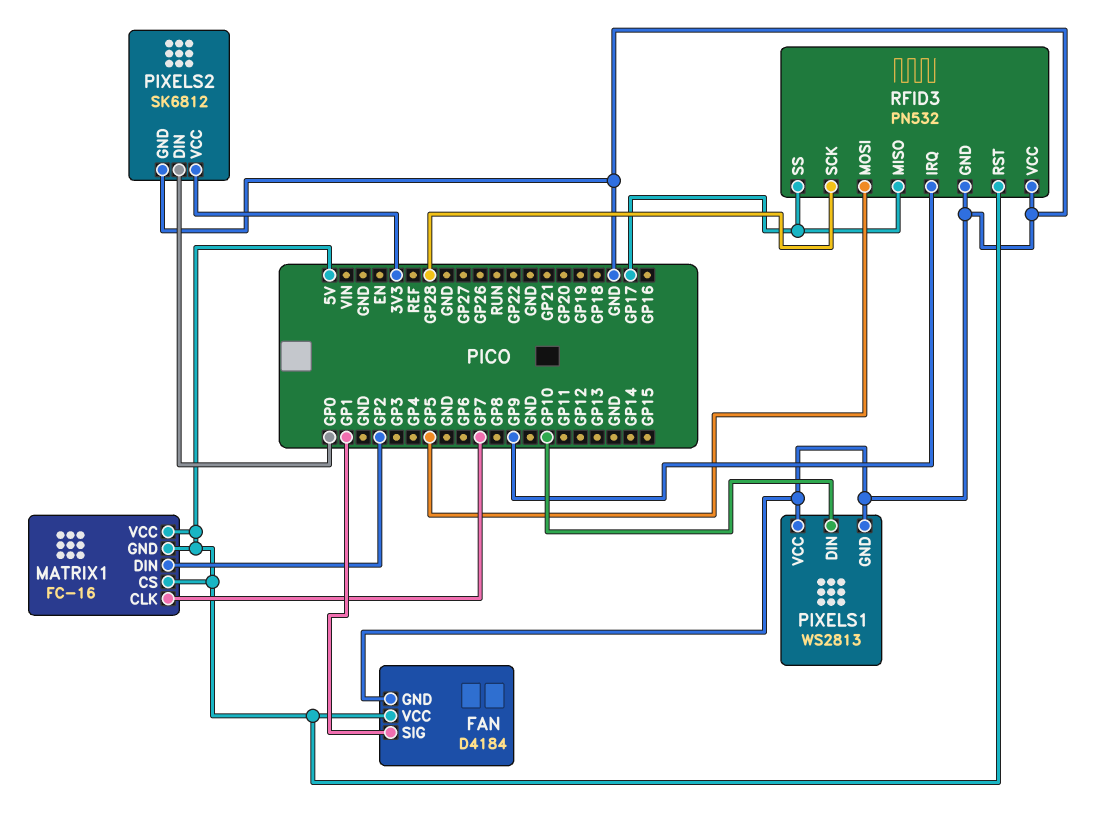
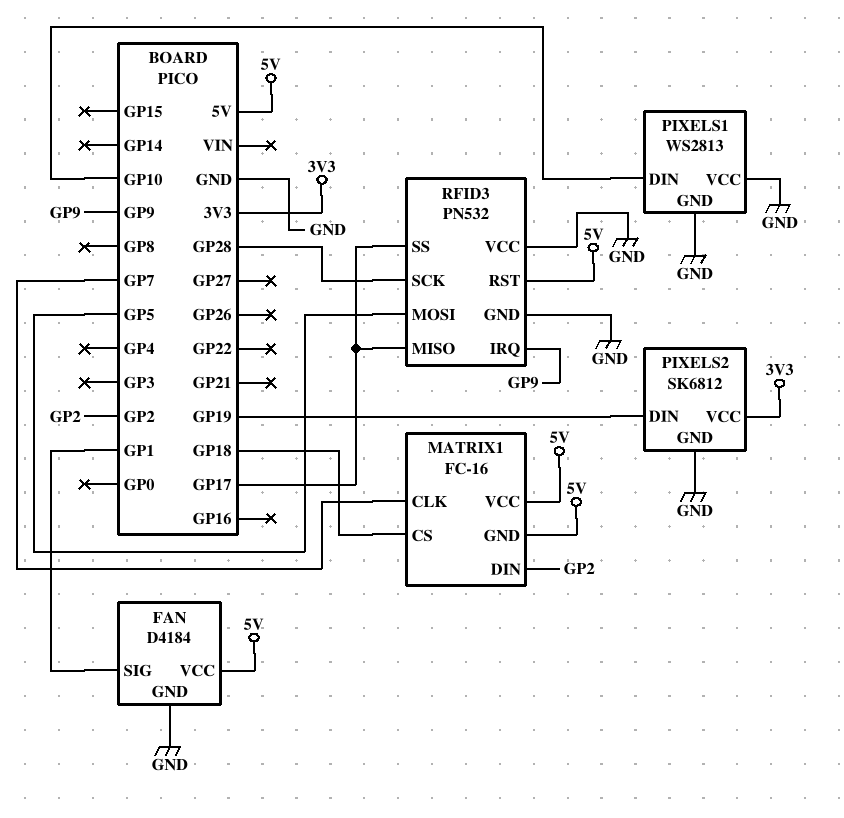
MATRIX1 pin CS: 5V -> GP18
PIXELS2 pin DIN: GP0 -> GP19

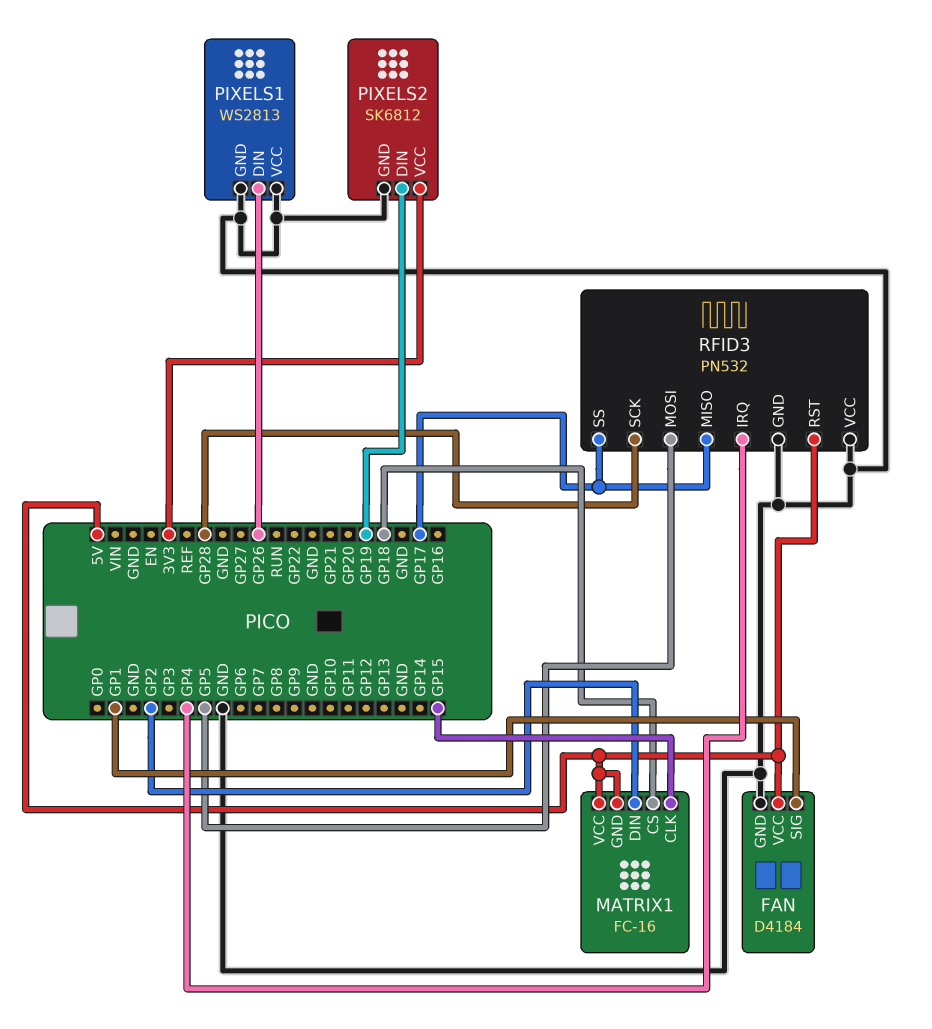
MATRIX1 pin CLK: GP7 -> GP15
PIXELS1 pin DIN: GP10 -> GP26
RFID3 pin IRQ: GP9 -> GP4

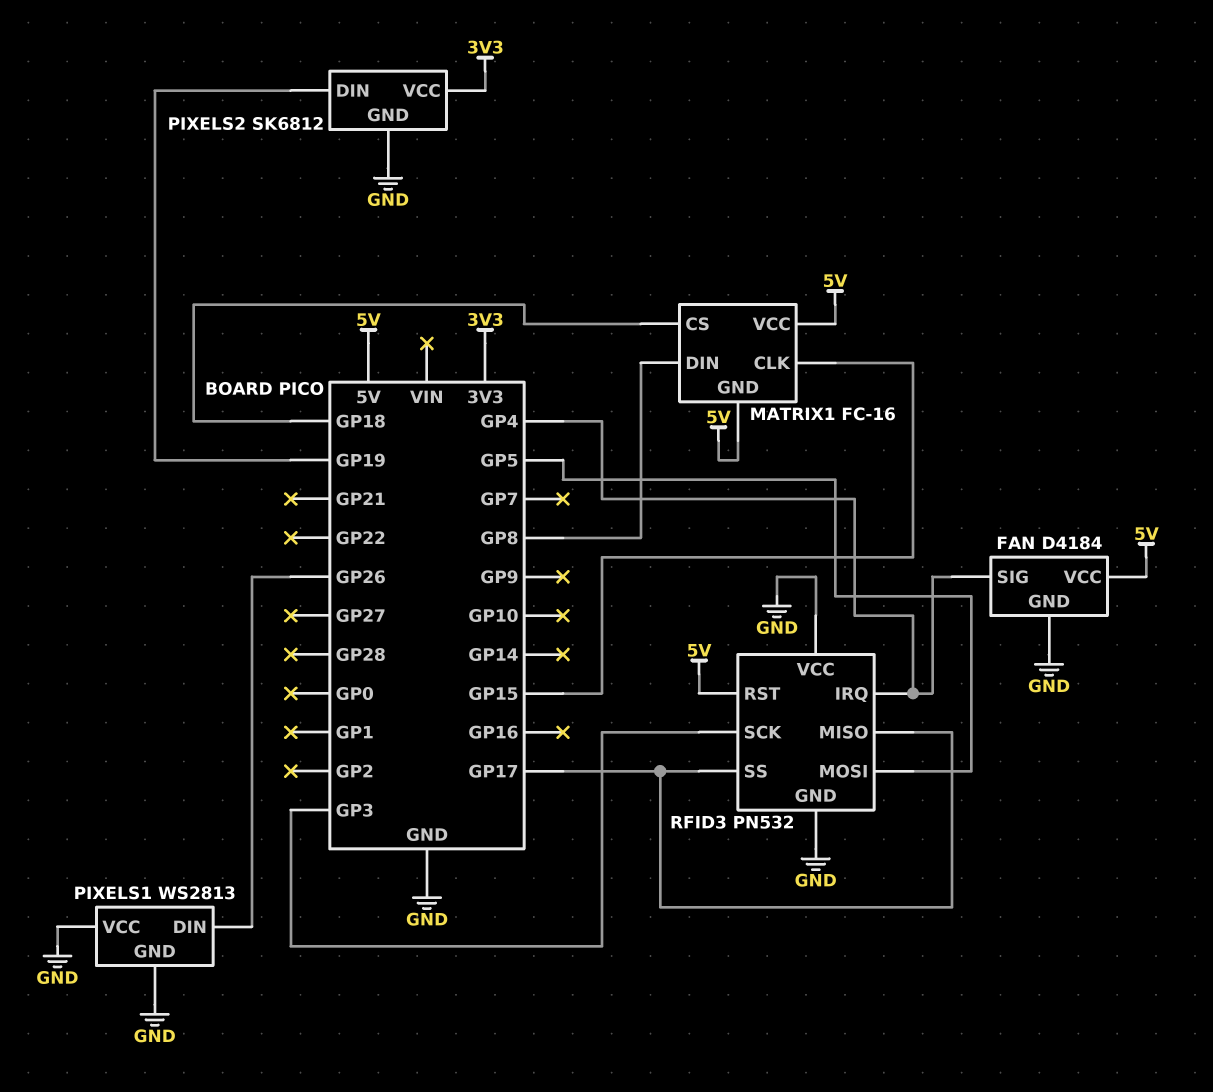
FAN pin SIG: GP1 -> GP4
MATRIX1 pin DIN: GP2 -> GP8
RFID3 pin SCK: GP28 -> GP3

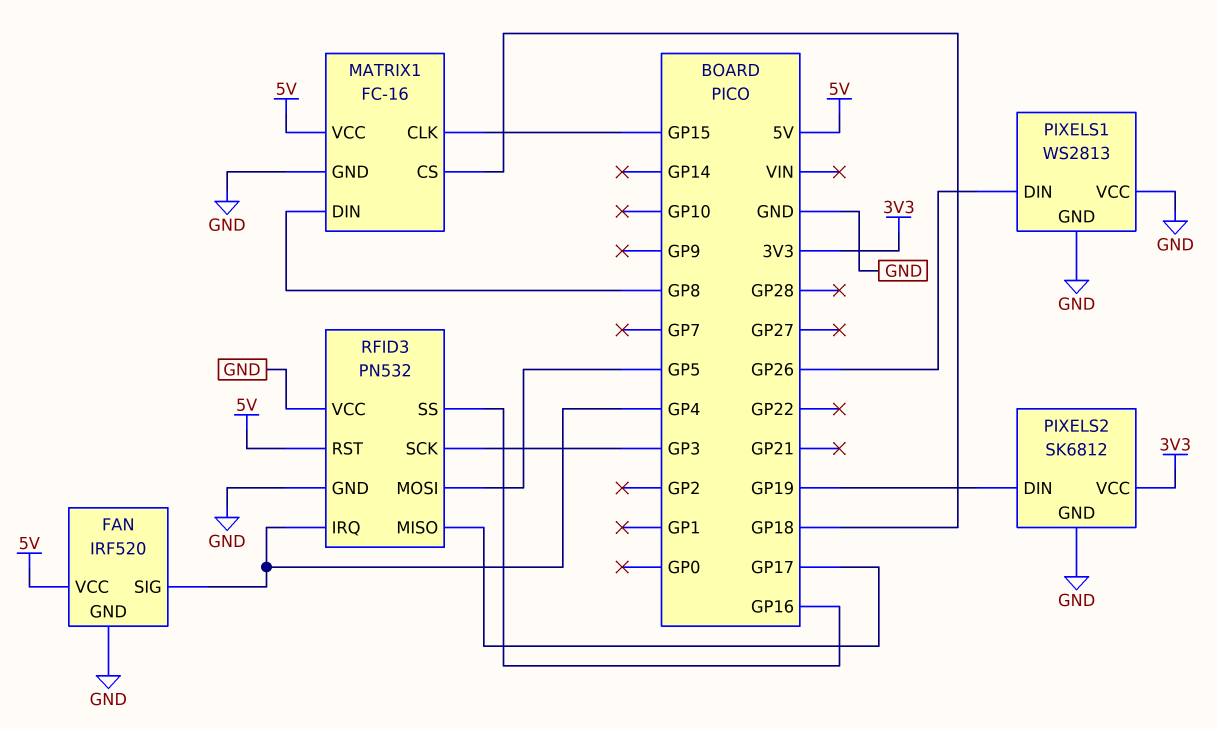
FAN: D4184 -> IRF520
MATRIX1 pin GND: 5V -> GND
RFID3 pin SS: GP17 -> GP16

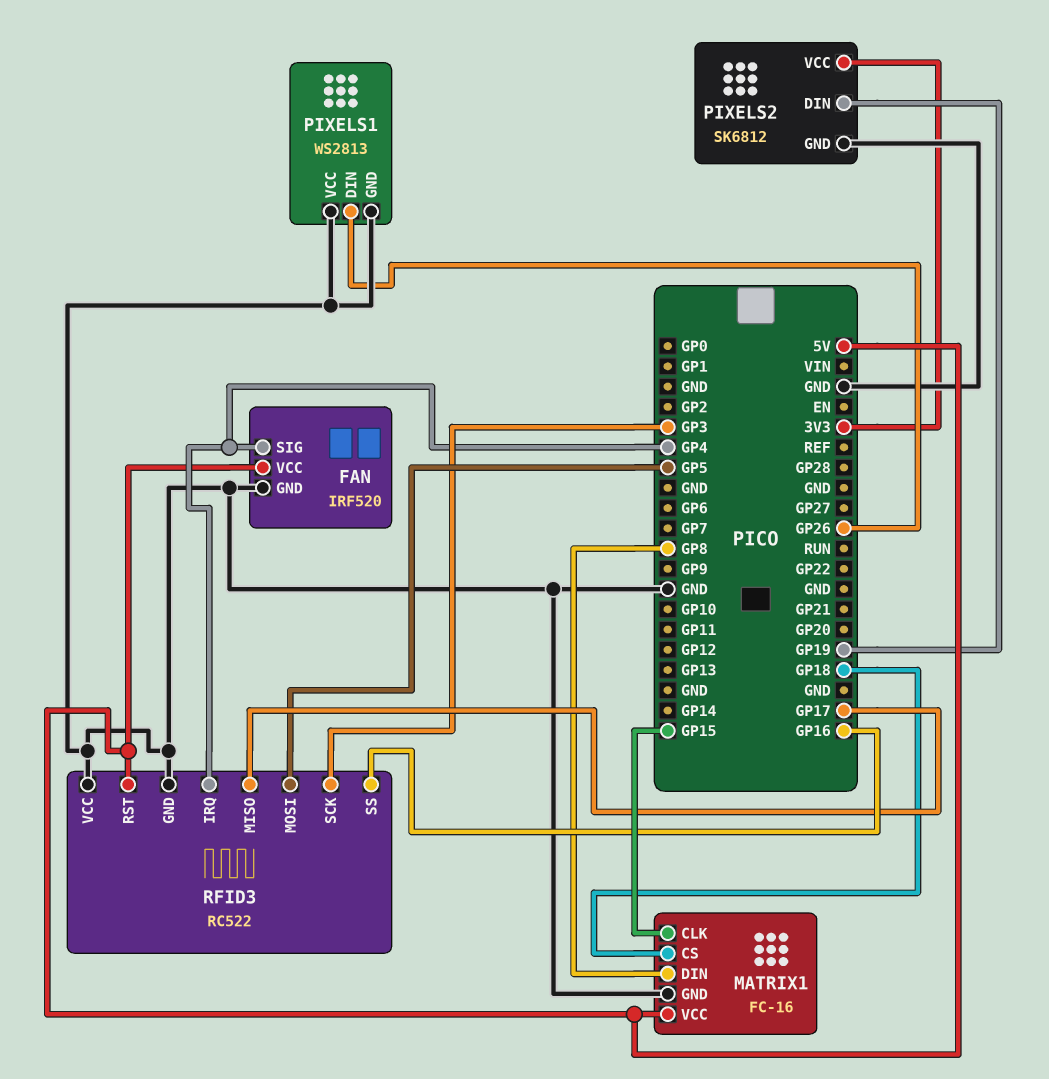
RFID3: PN532 -> RC522

